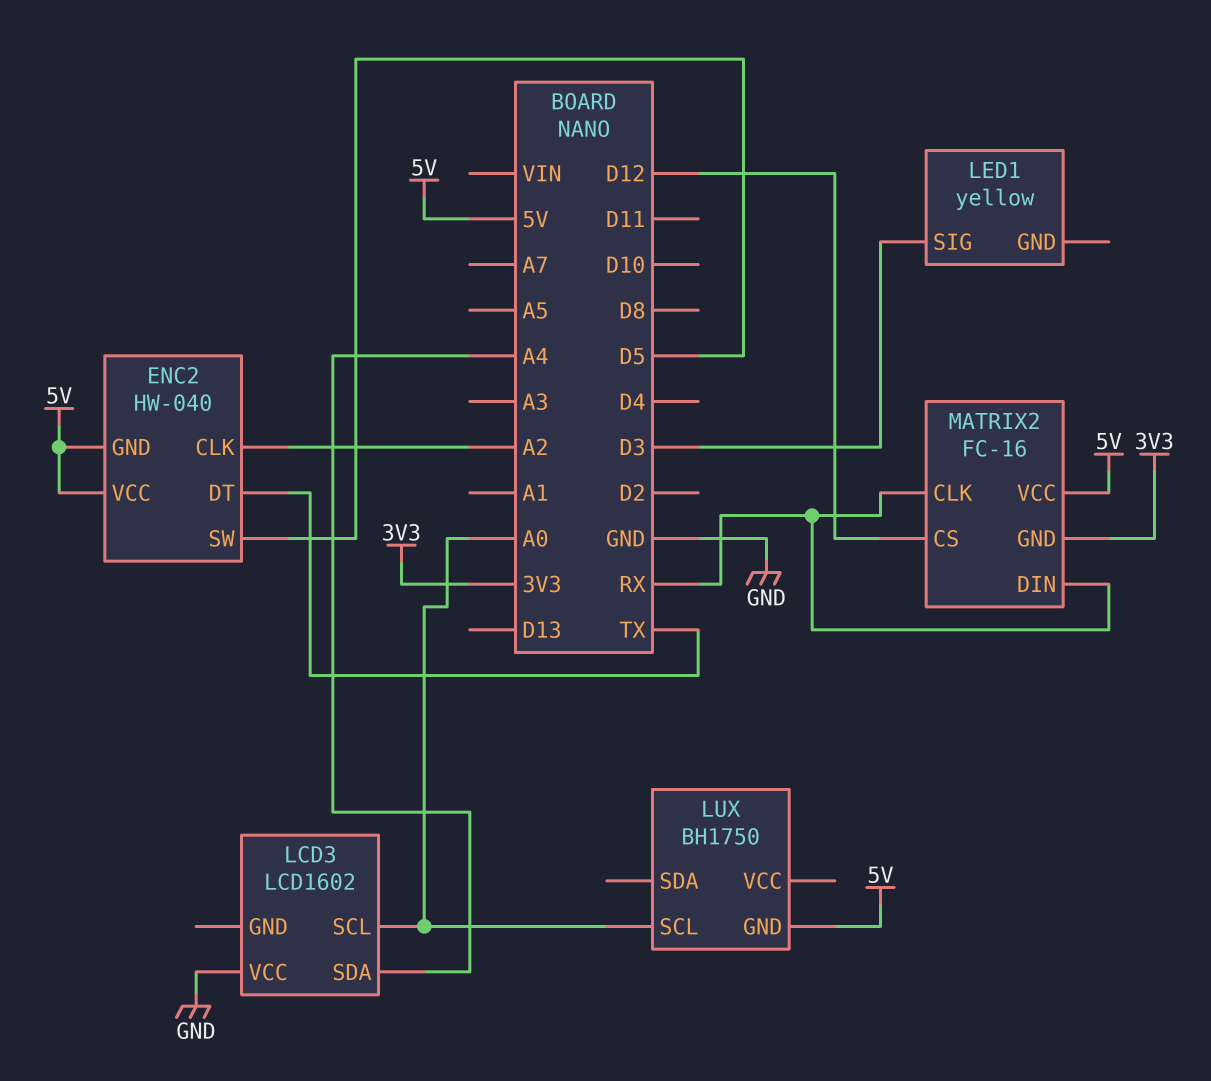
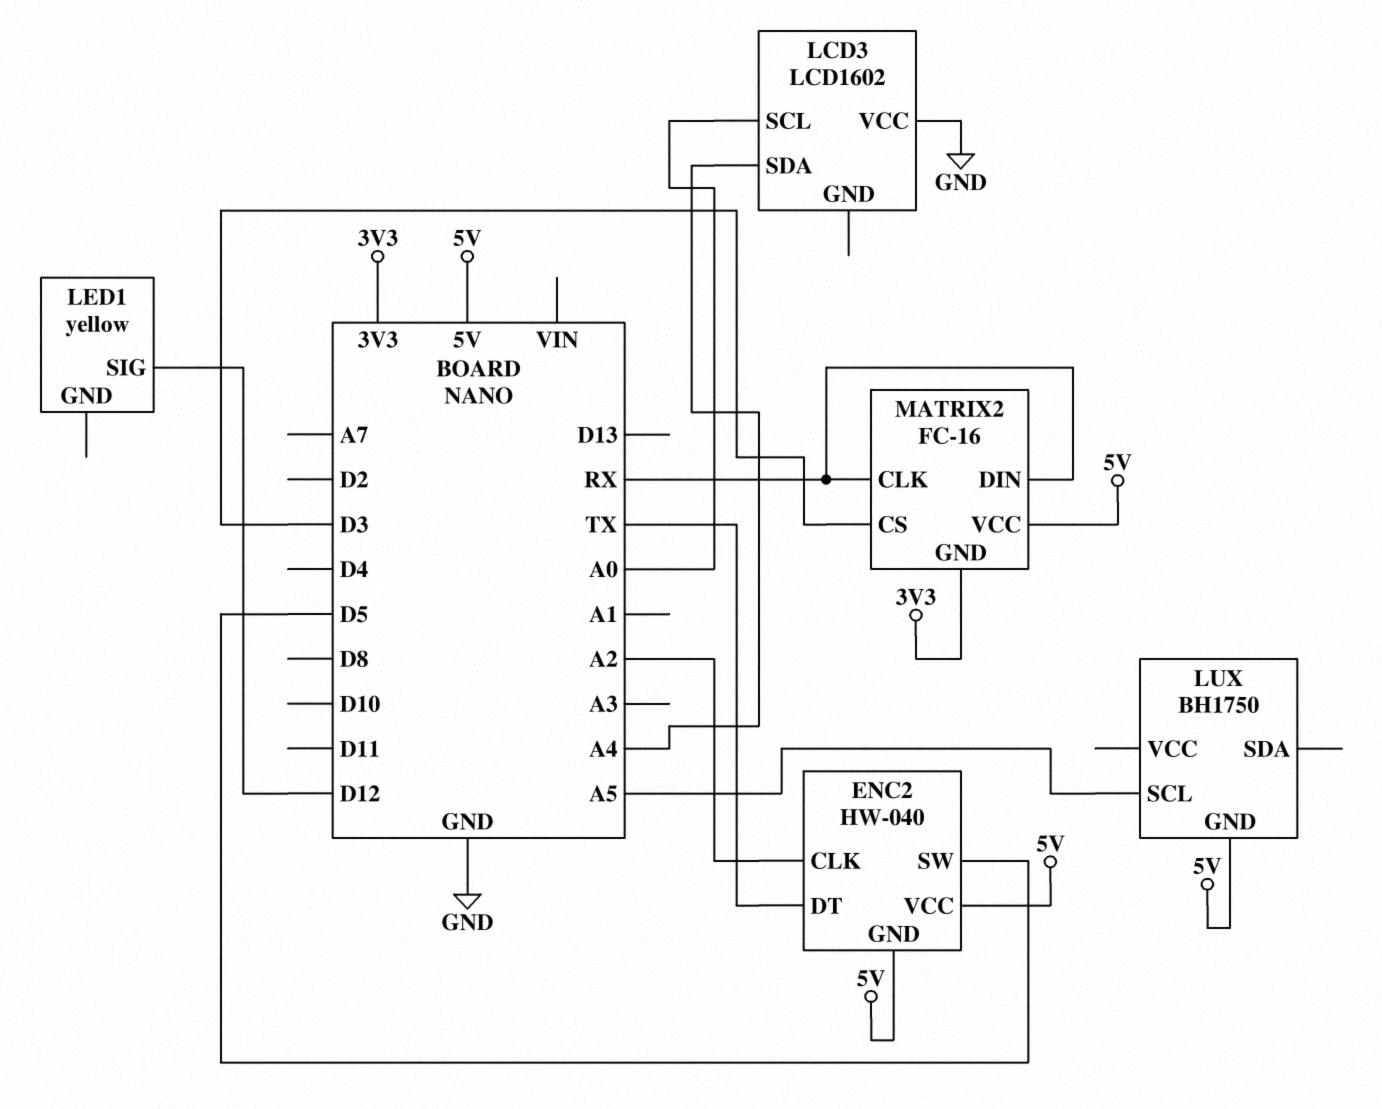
LED1 pin SIG: D3 -> D12
LUX pin SCL: A0 -> A5
MATRIX2 pin CS: D12 -> D3

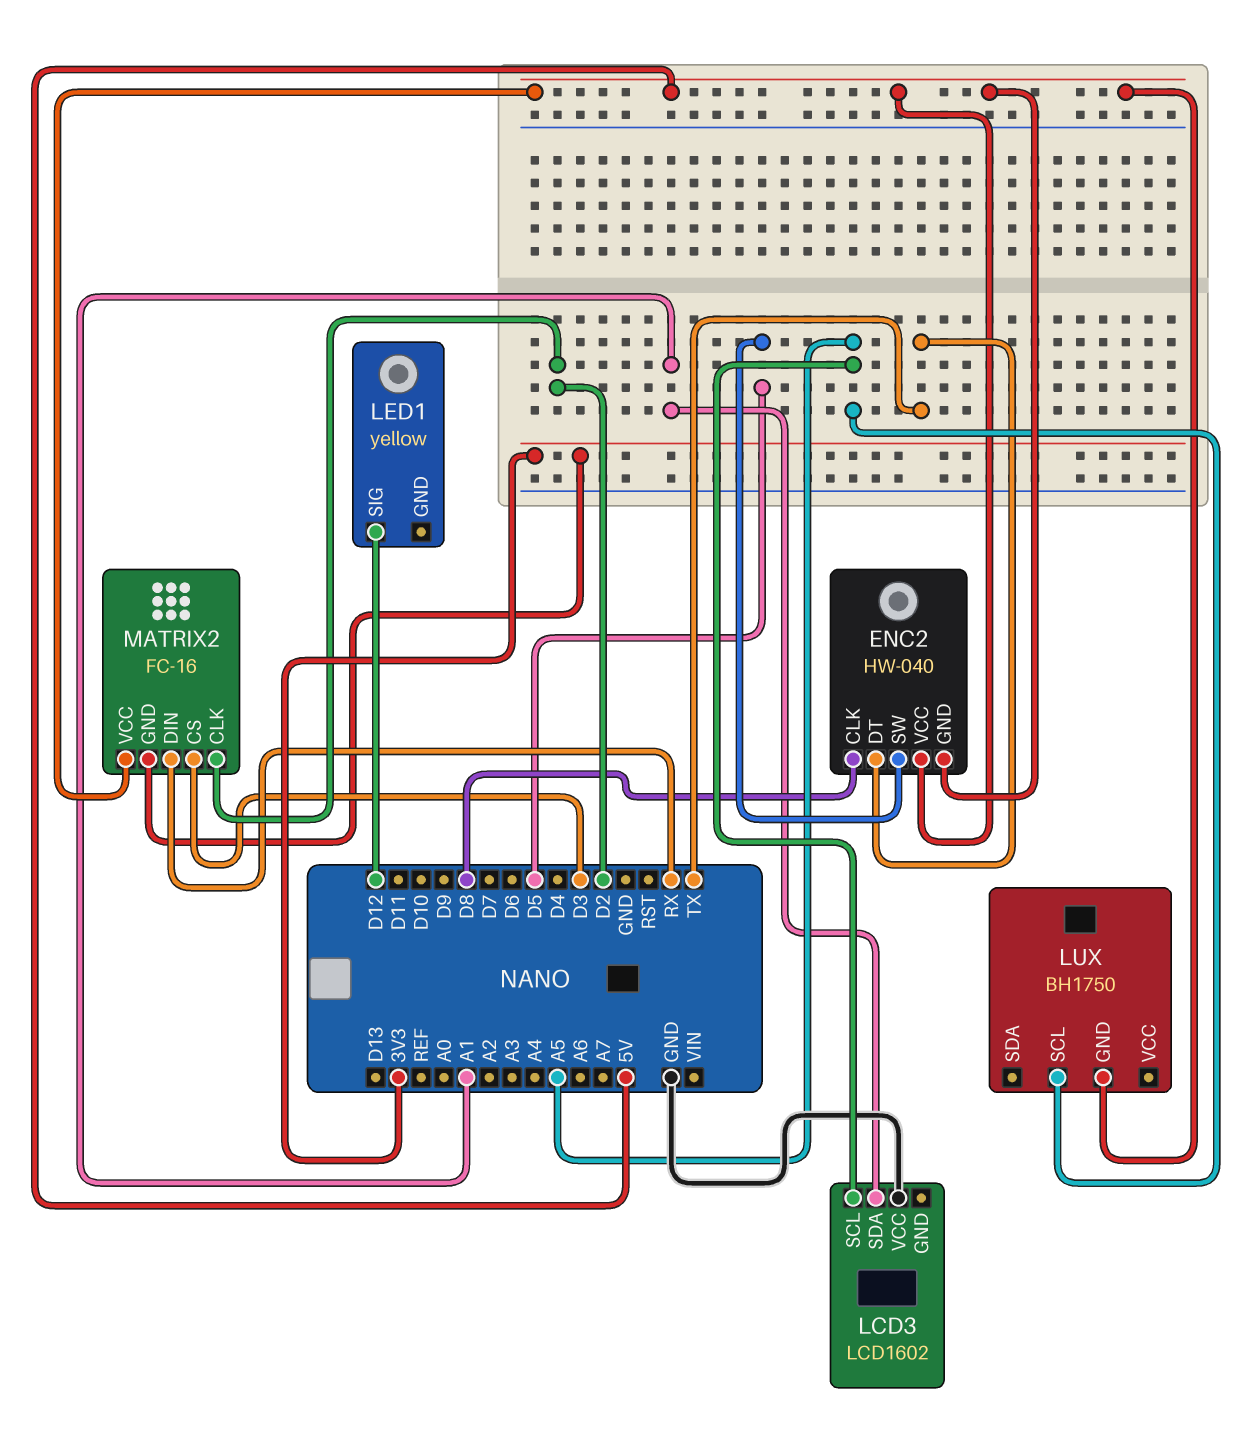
ENC2 pin CLK: A2 -> D8
LCD3 pin SCL: A0 -> A5
LCD3 pin SDA: A4 -> A1
MATRIX2 pin CLK: RX -> D2

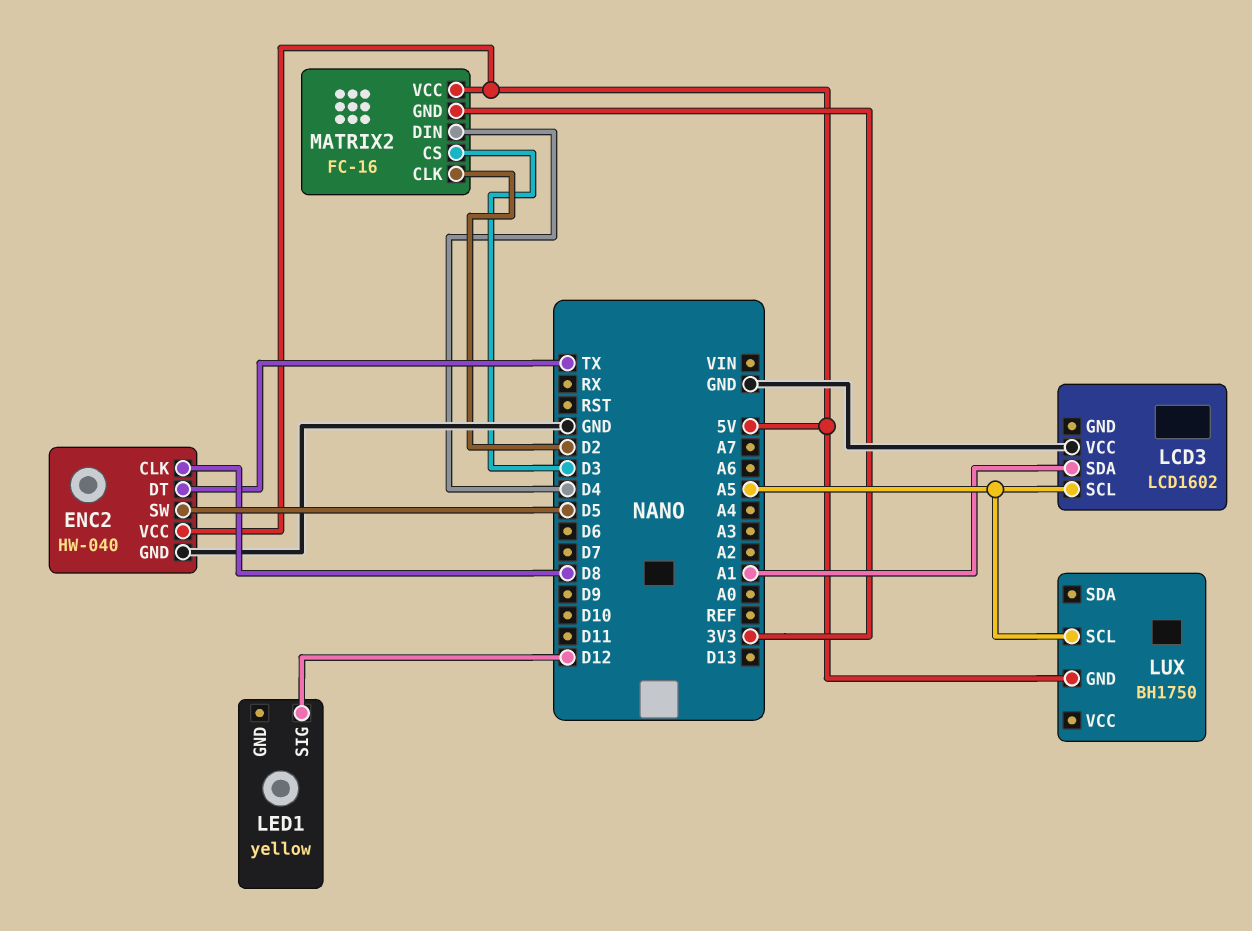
ENC2 pin GND: 5V -> GND
MATRIX2 pin DIN: RX -> D4

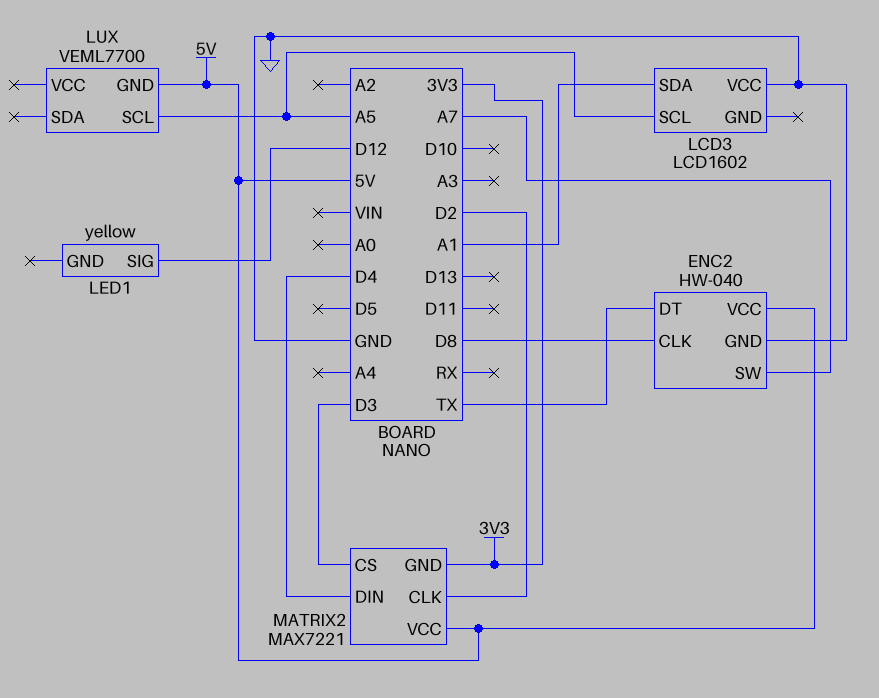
ENC2 pin SW: D5 -> A7
LUX: BH1750 -> VEML7700
MATRIX2: FC-16 -> MAX7221

